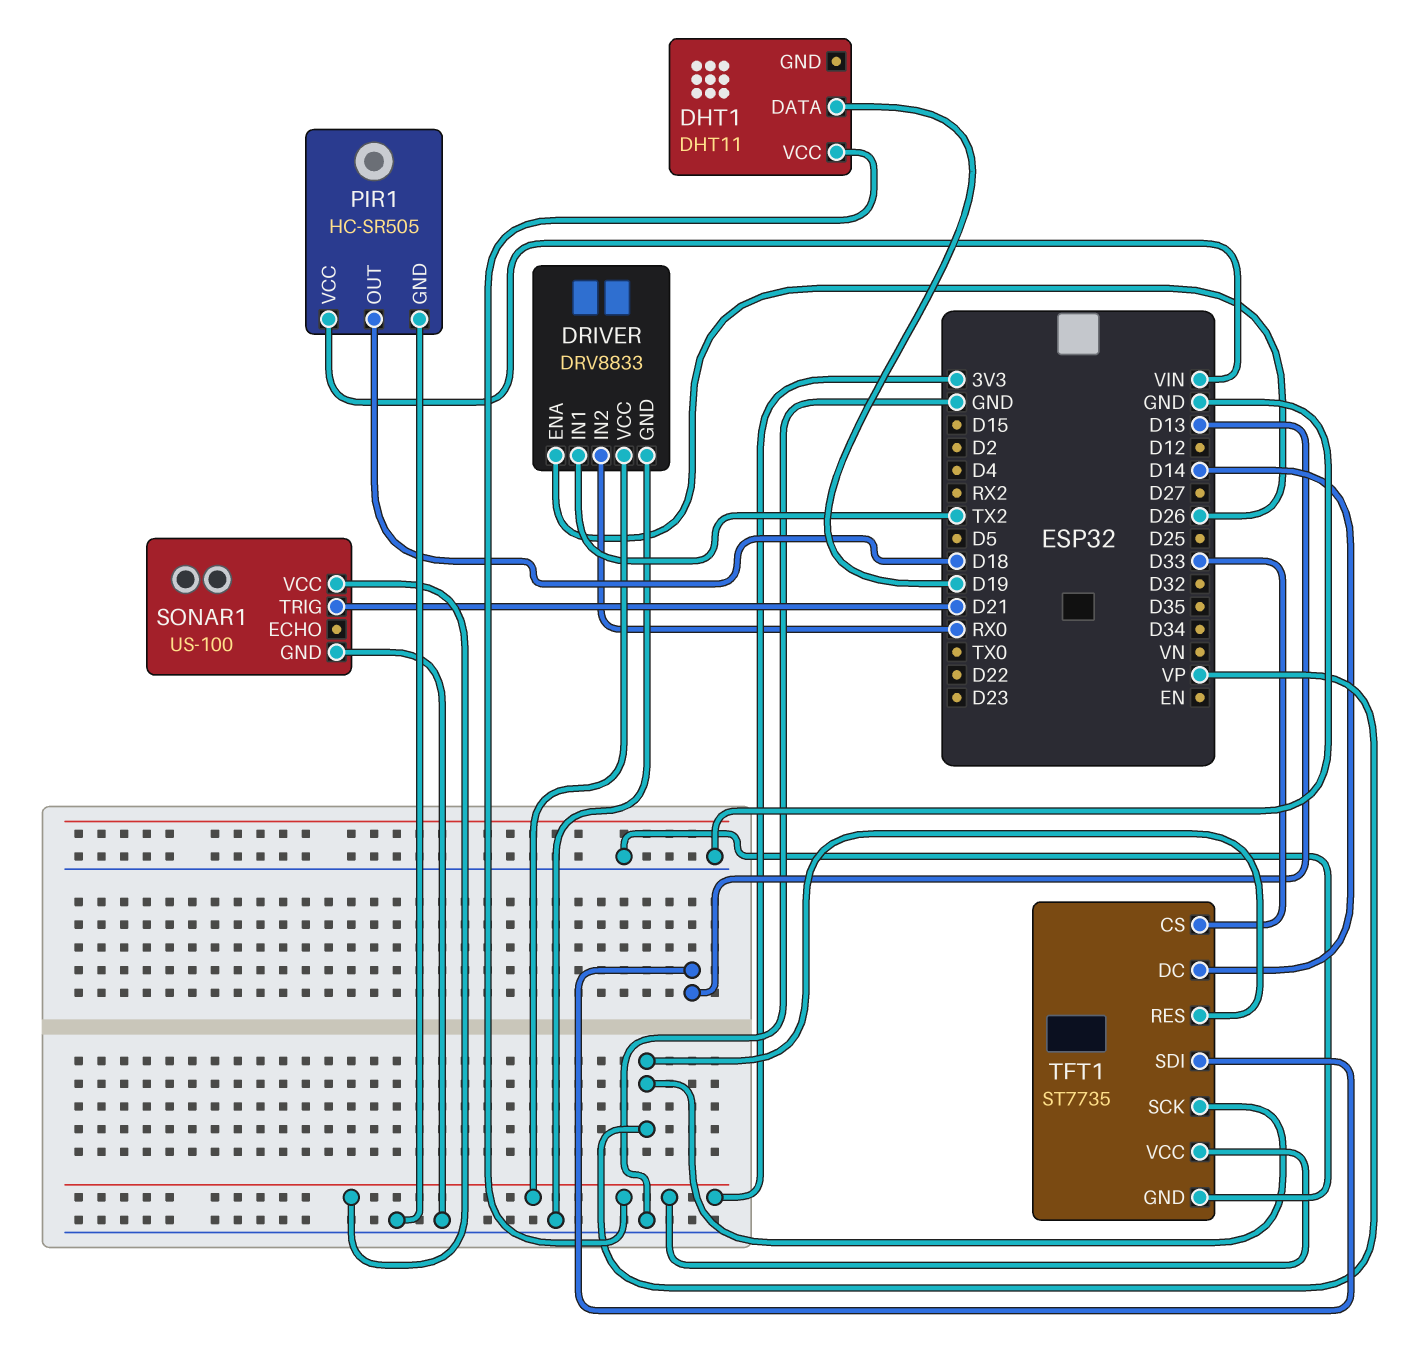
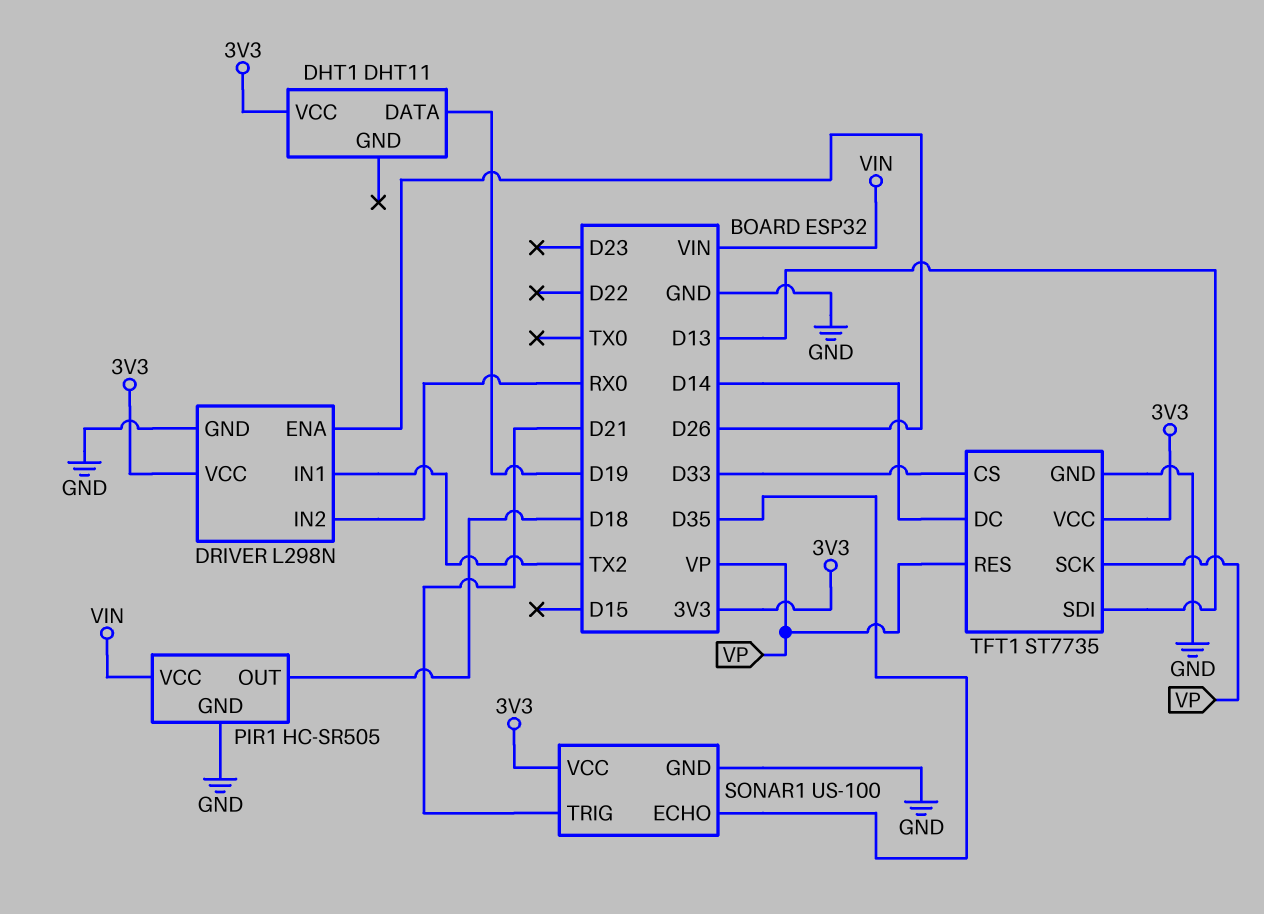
DRIVER: DRV8833 -> L298N
SONAR1 pin ECHO: none -> D35

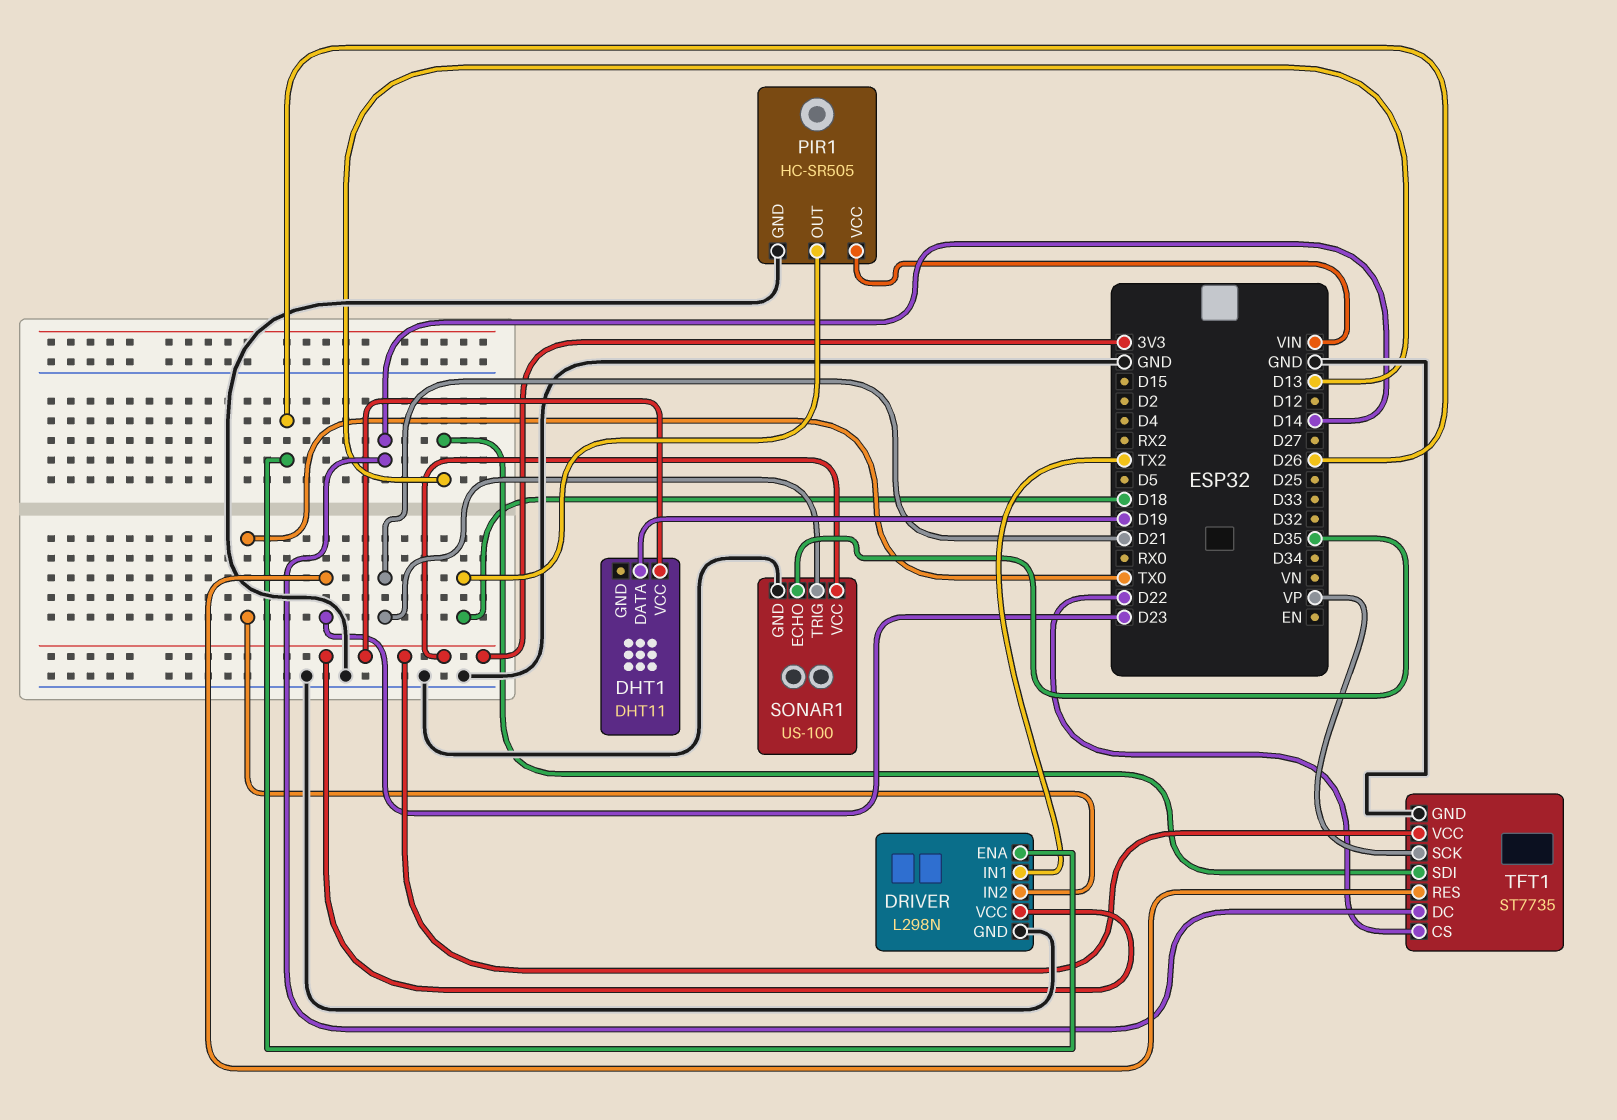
DRIVER pin IN2: RX0 -> TX0
TFT1 pin CS: D33 -> D22
TFT1 pin RES: VP -> D23

